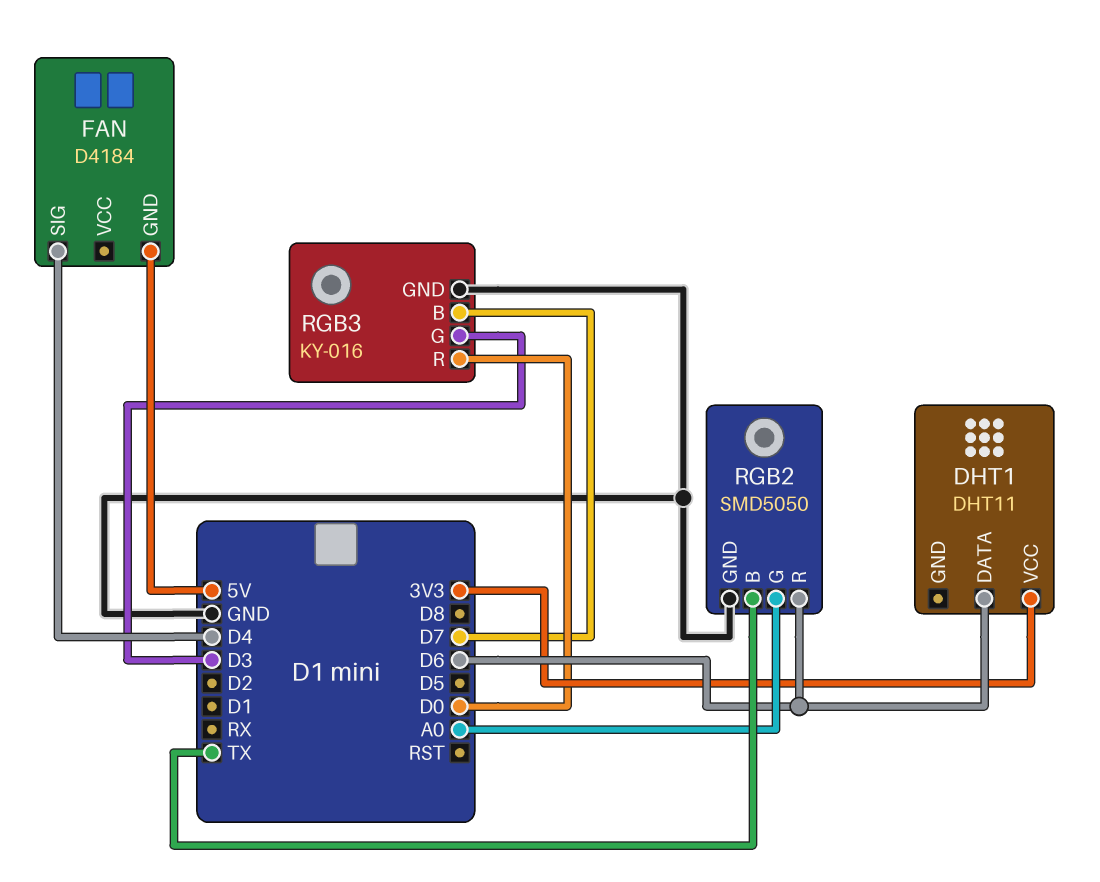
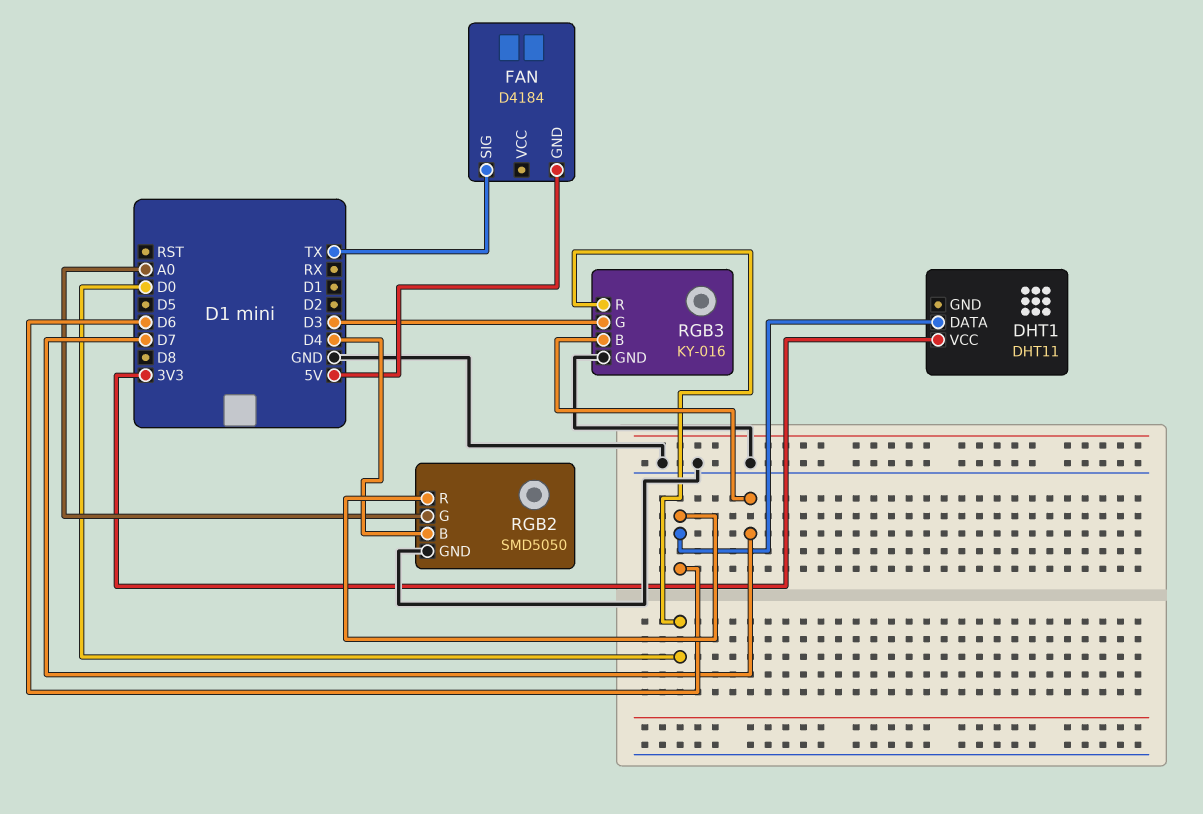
FAN pin SIG: D4 -> TX
RGB2 pin B: TX -> D4

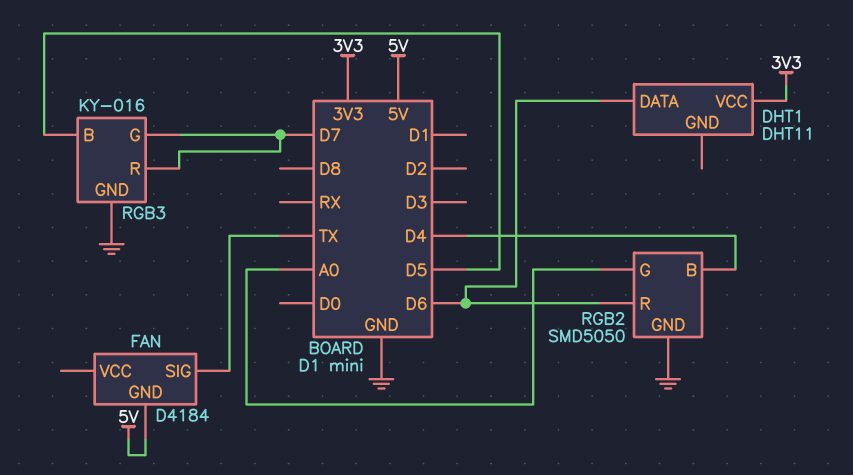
RGB3 pin B: D7 -> D5
RGB3 pin G: D3 -> D7
RGB3 pin R: D0 -> D7

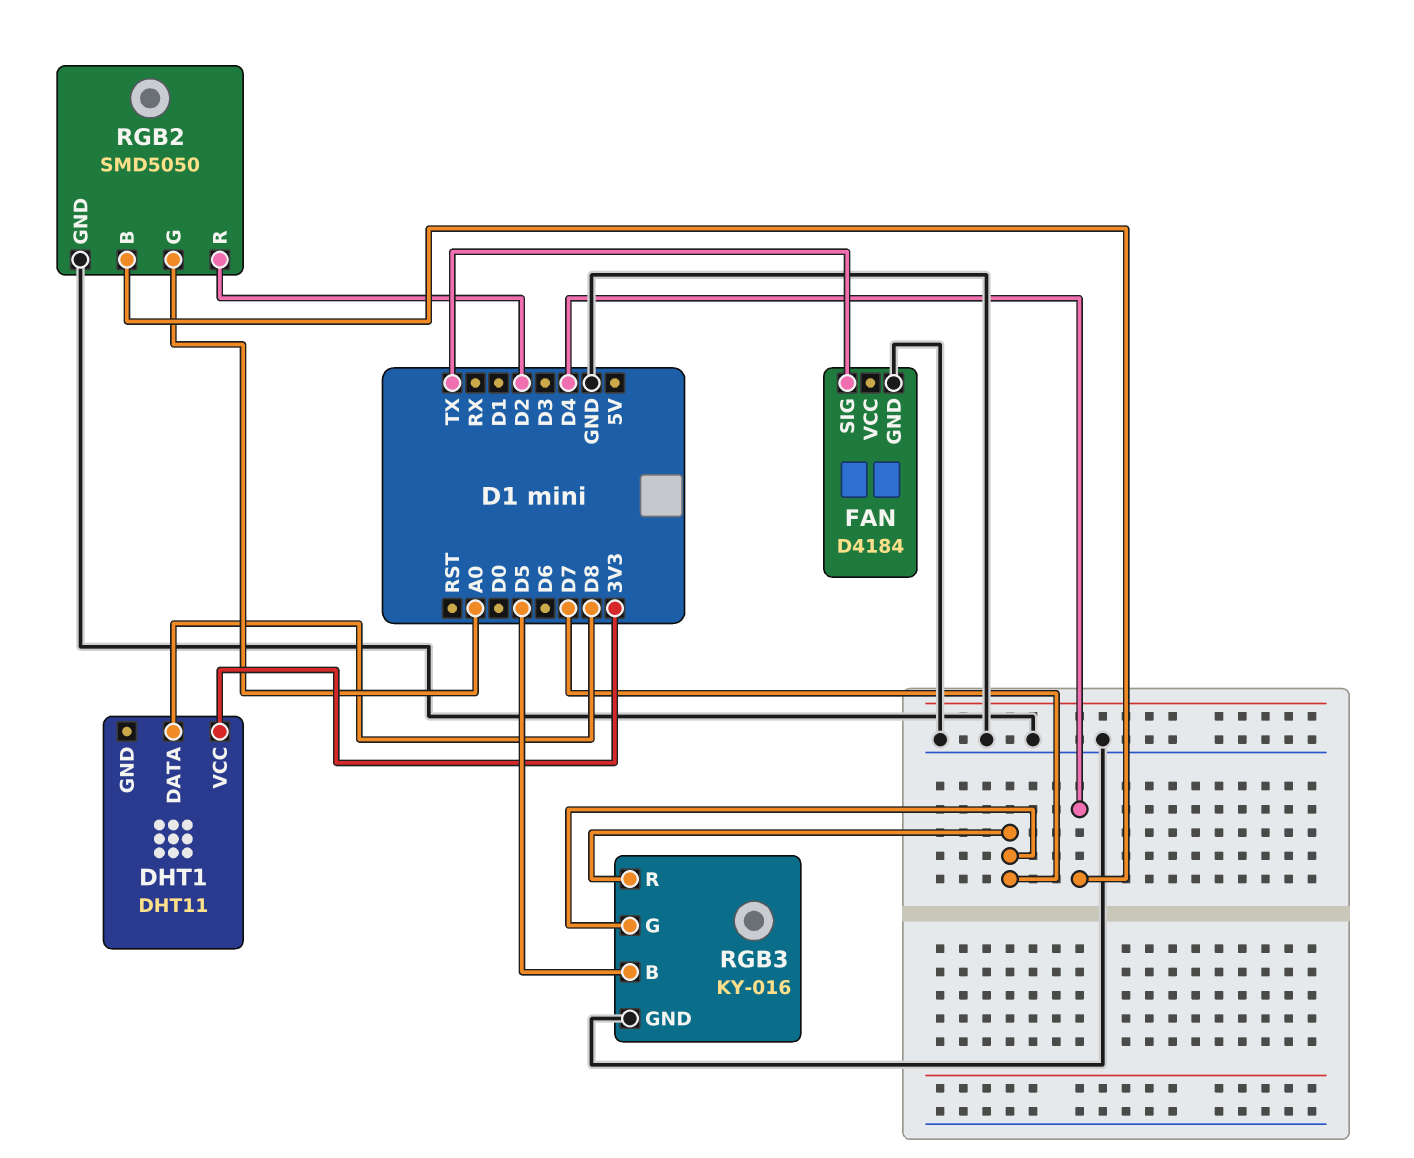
DHT1 pin DATA: D6 -> D8
FAN pin GND: 5V -> GND
RGB2 pin R: D6 -> D2

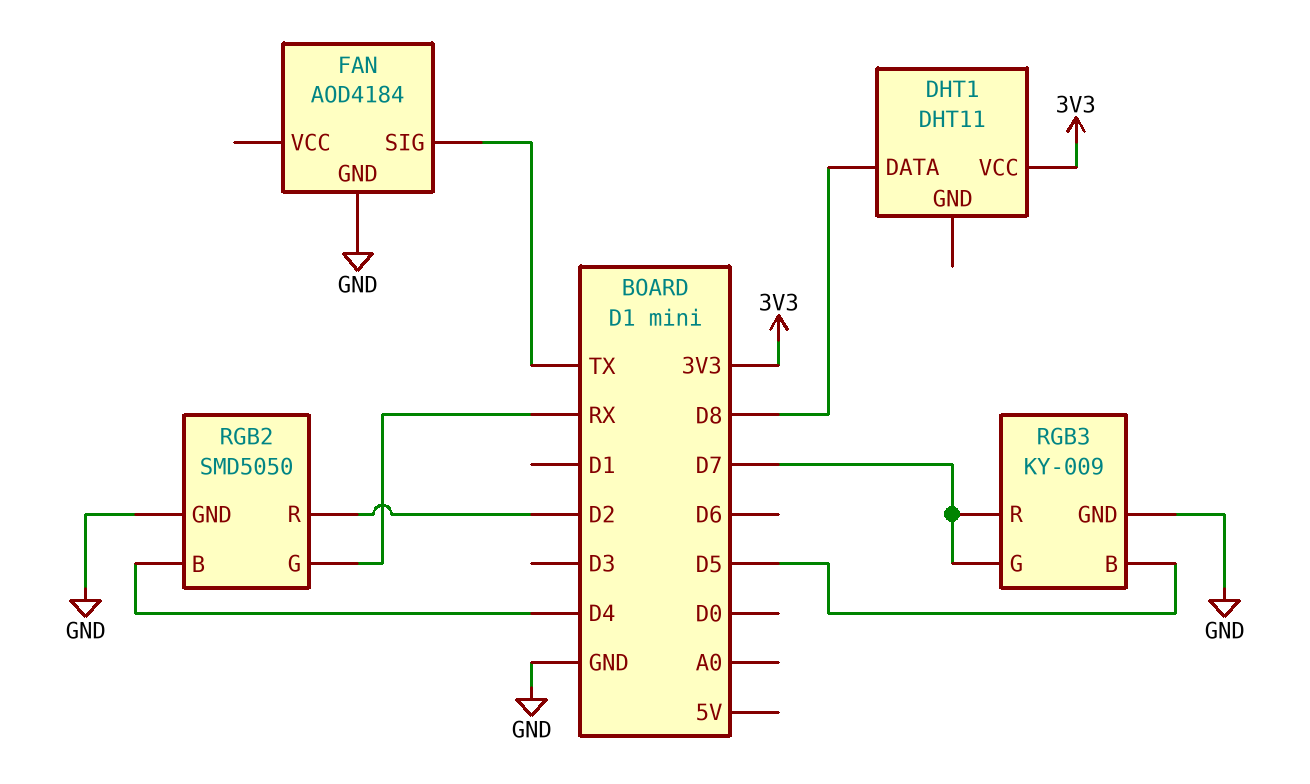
FAN: D4184 -> AOD4184
RGB2 pin G: A0 -> RX
RGB3: KY-016 -> KY-009

